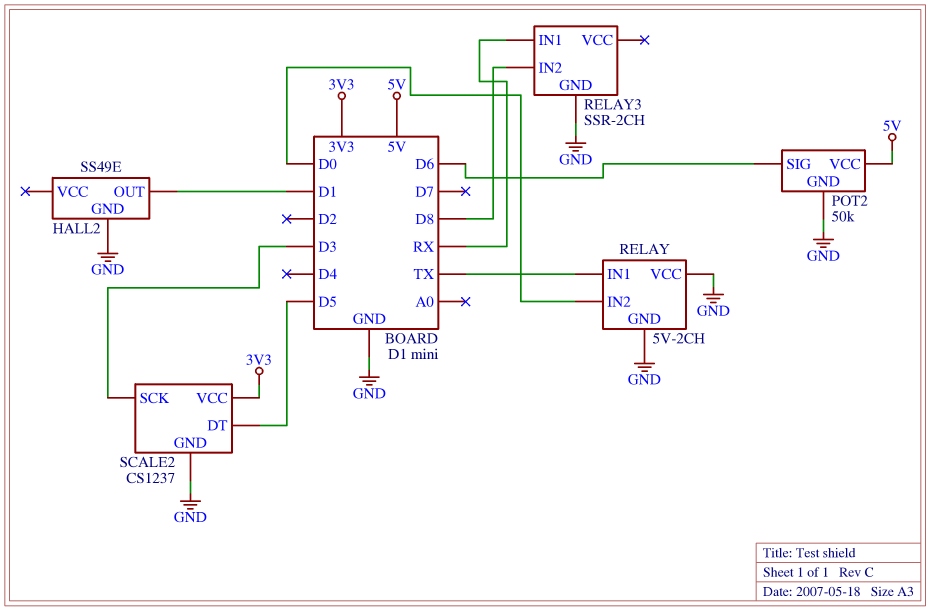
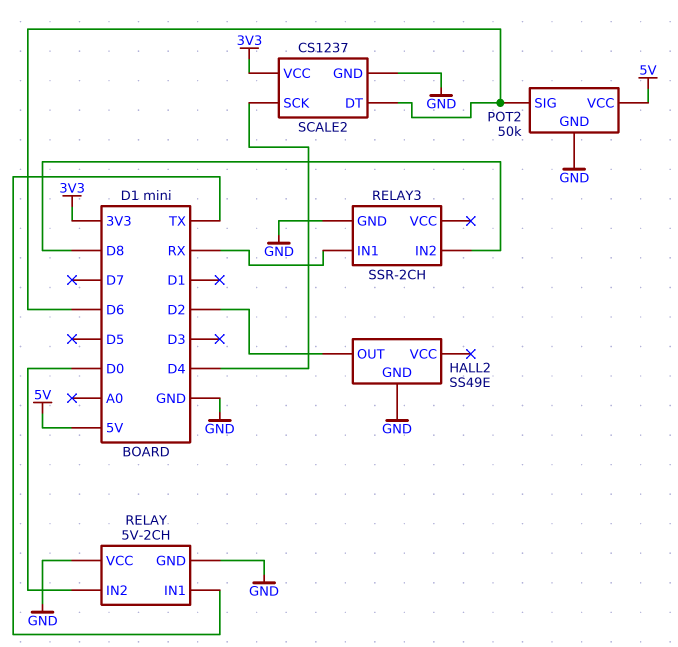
HALL2 pin OUT: D1 -> D2
SCALE2 pin DT: D5 -> D6
SCALE2 pin SCK: D3 -> D4

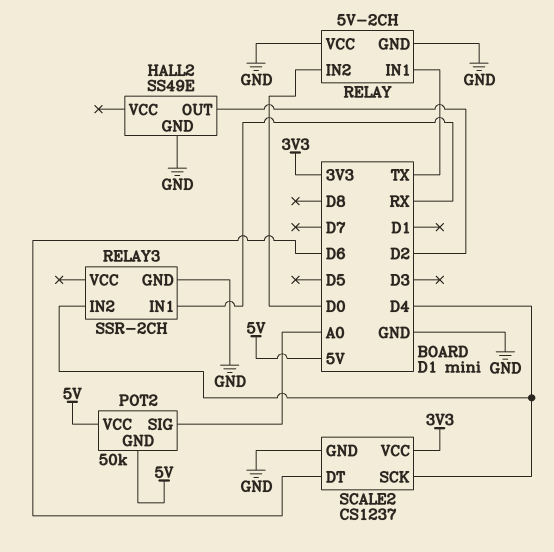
POT2 pin GND: GND -> 5V
POT2 pin SIG: D6 -> A0
RELAY3 pin IN2: D8 -> D4

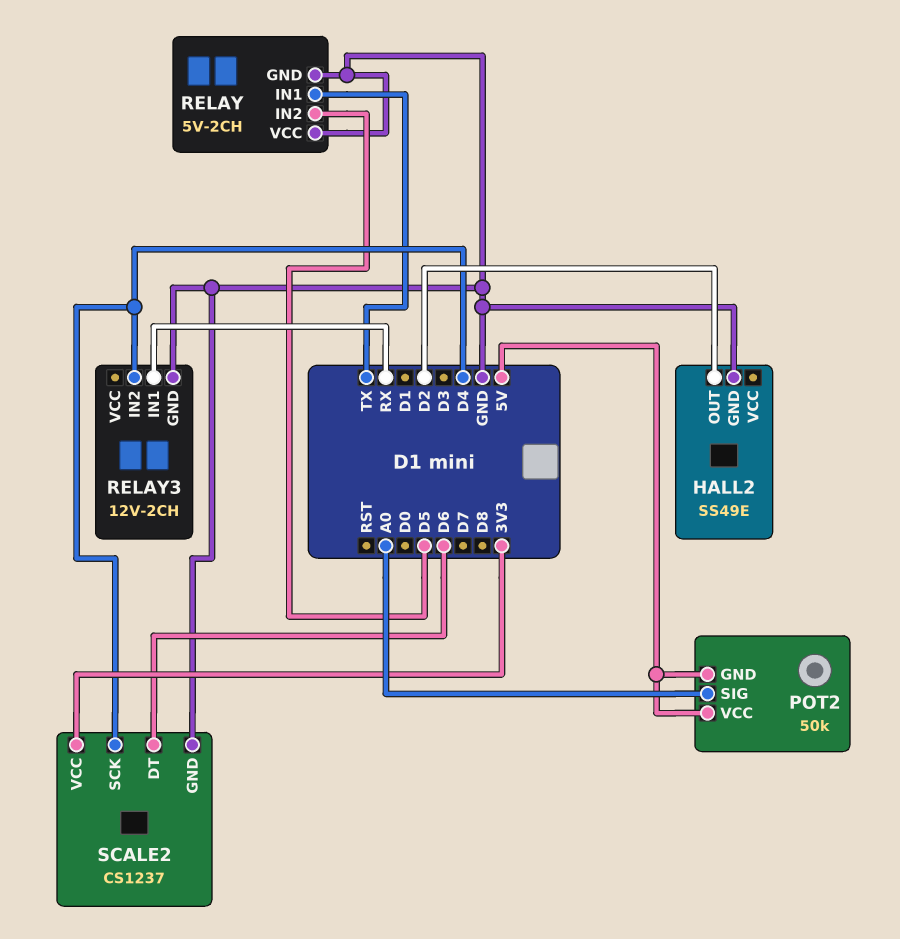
RELAY pin IN2: D0 -> D5
RELAY3: SSR-2CH -> 12V-2CH

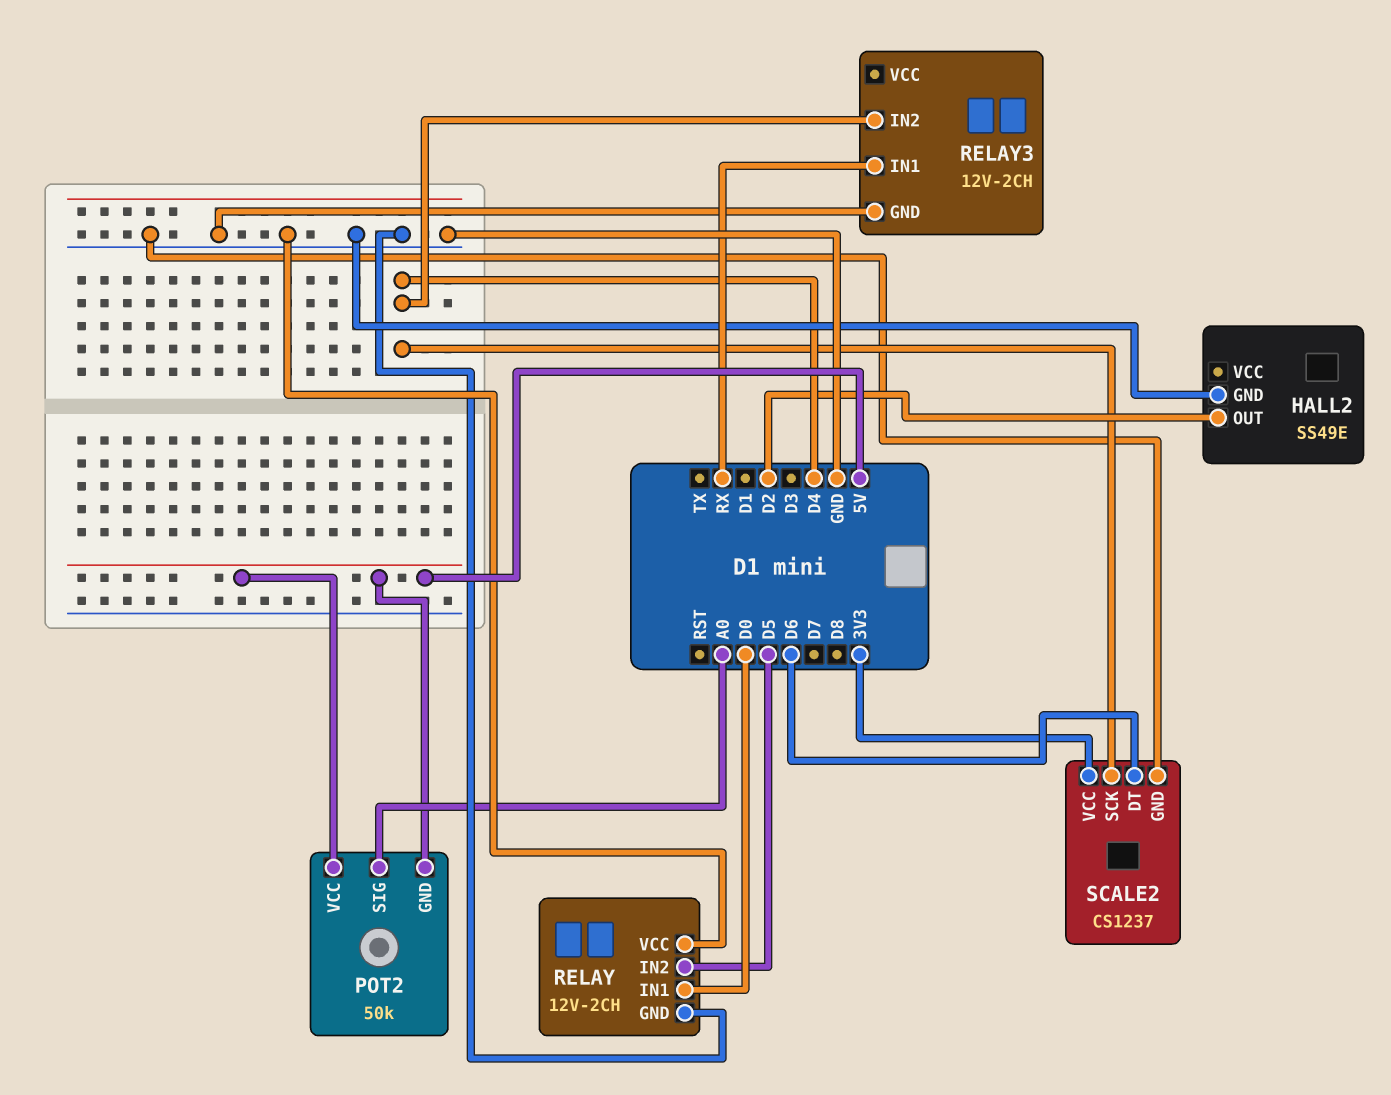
RELAY: 5V-2CH -> 12V-2CH
RELAY pin IN1: TX -> D0

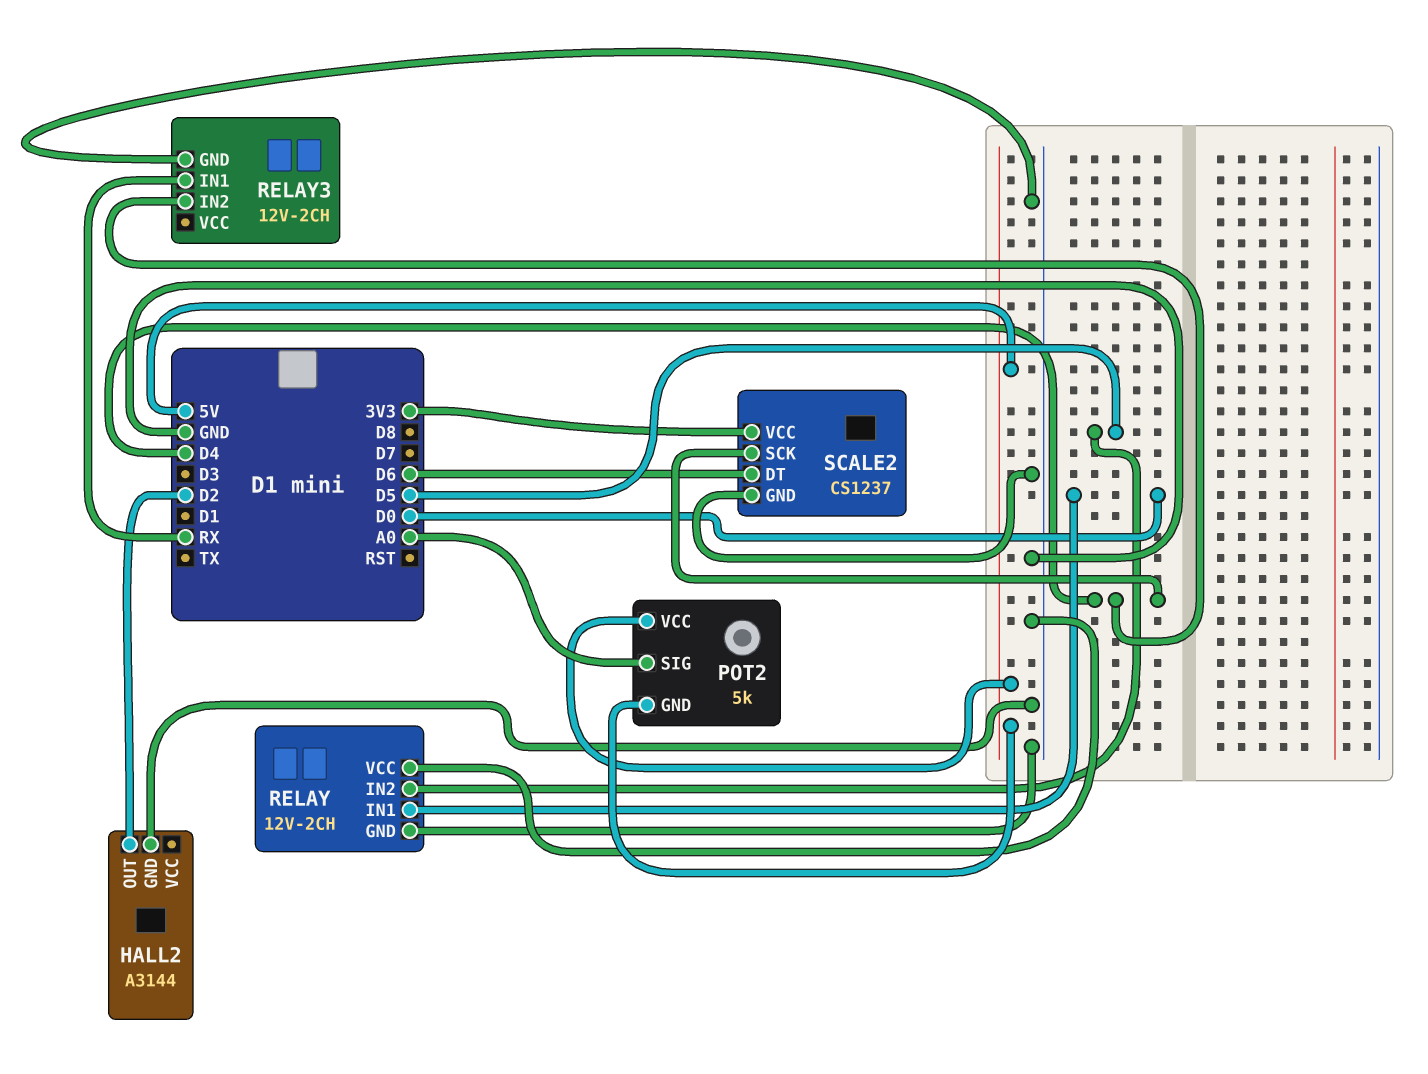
HALL2: SS49E -> A3144
POT2: 50k -> 5k

